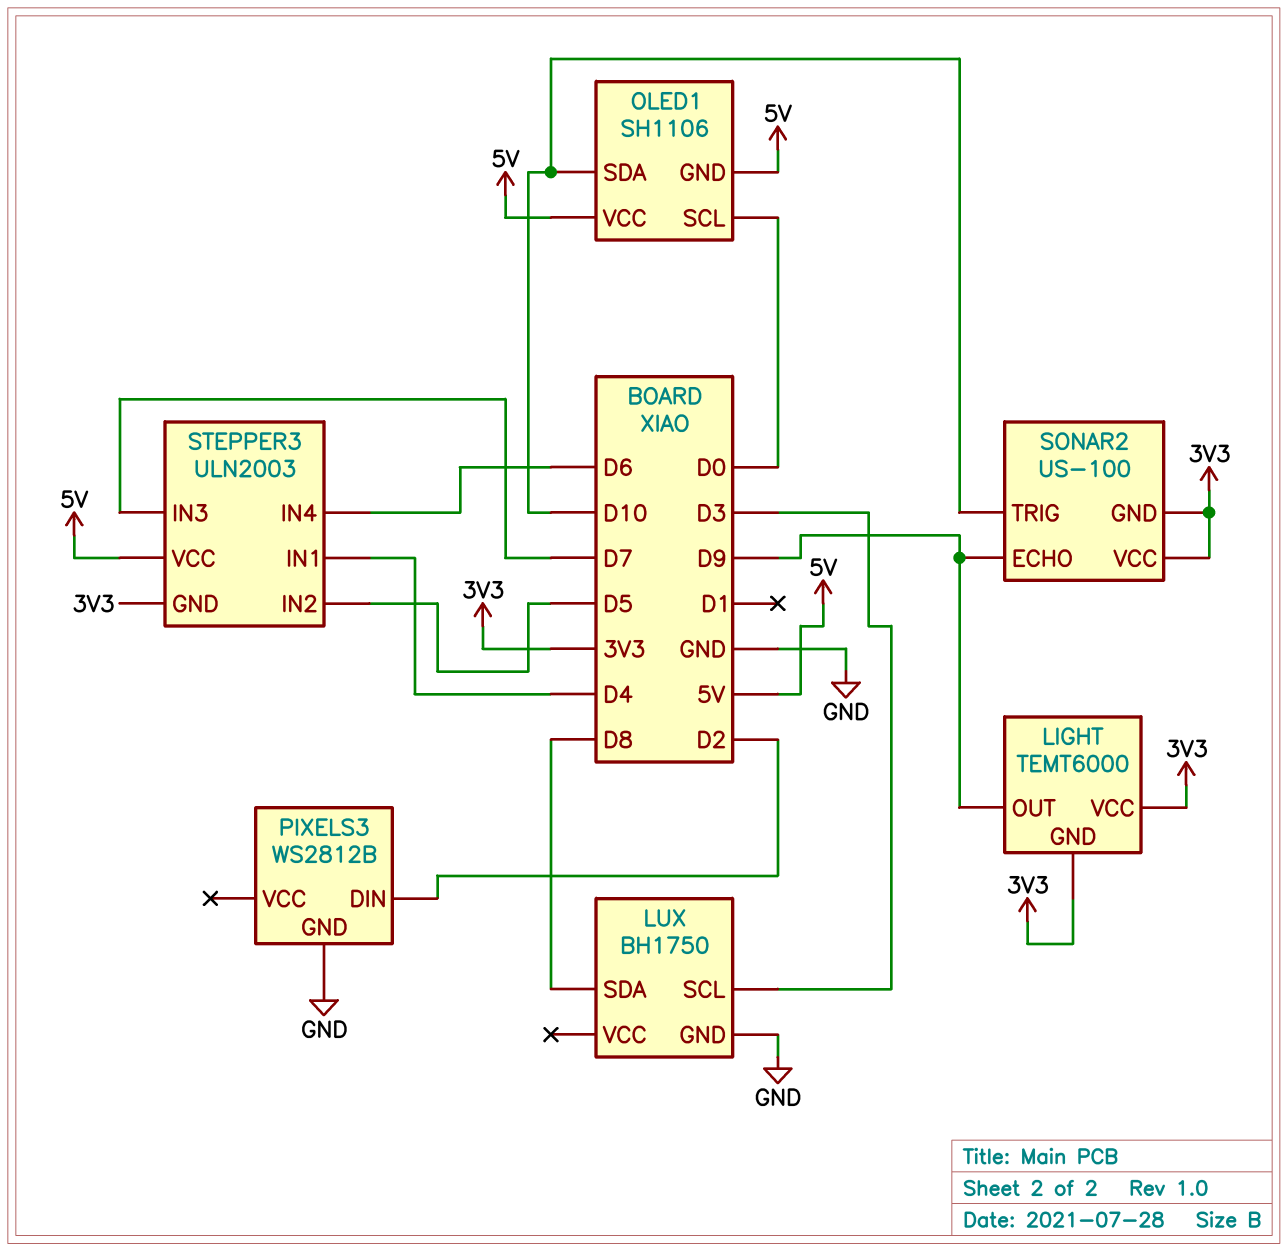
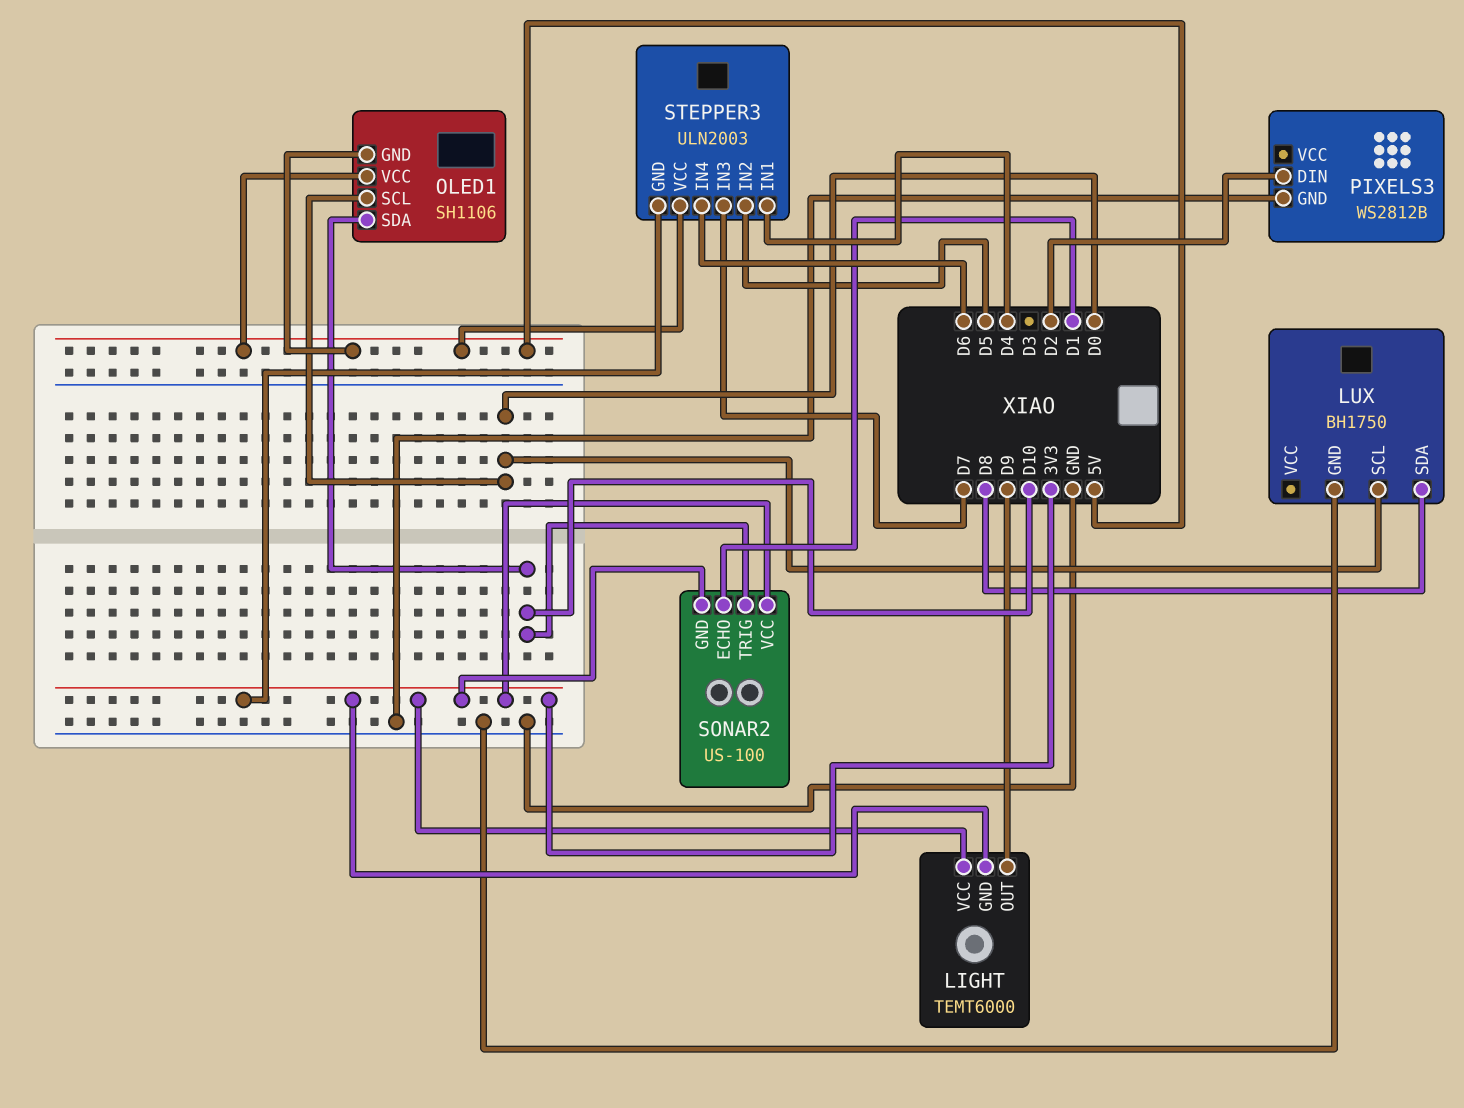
LUX pin SCL: D3 -> D0
SONAR2 pin ECHO: D9 -> D1

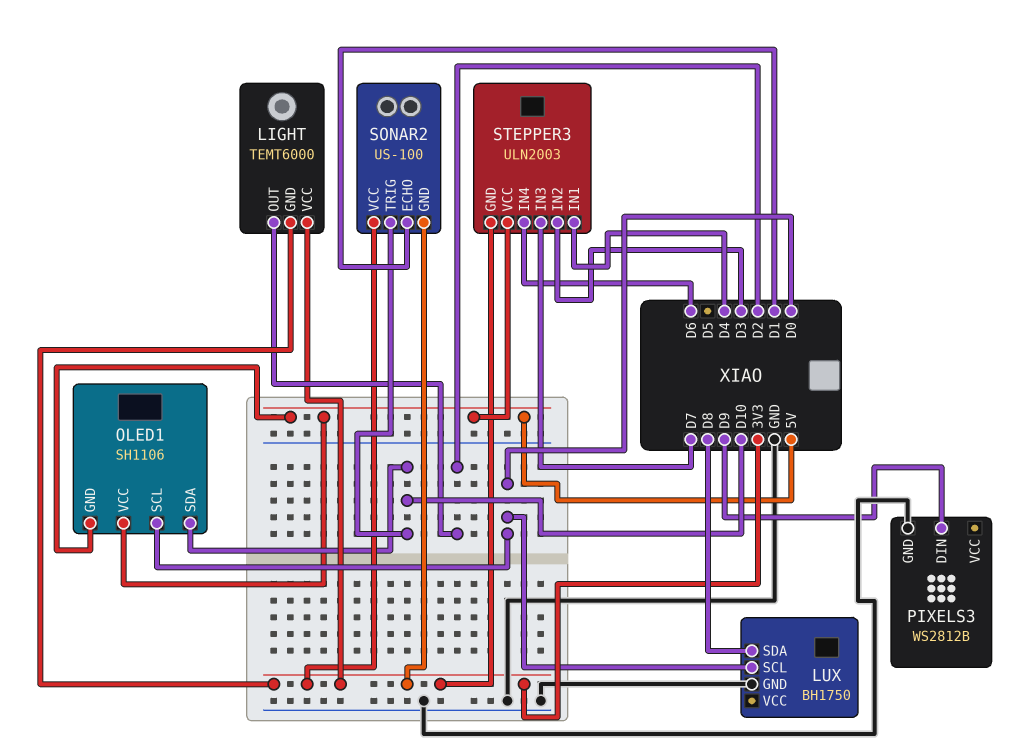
LIGHT pin OUT: D9 -> D2
PIXELS3 pin DIN: D2 -> D9
STEPPER3 pin IN2: D5 -> D3

